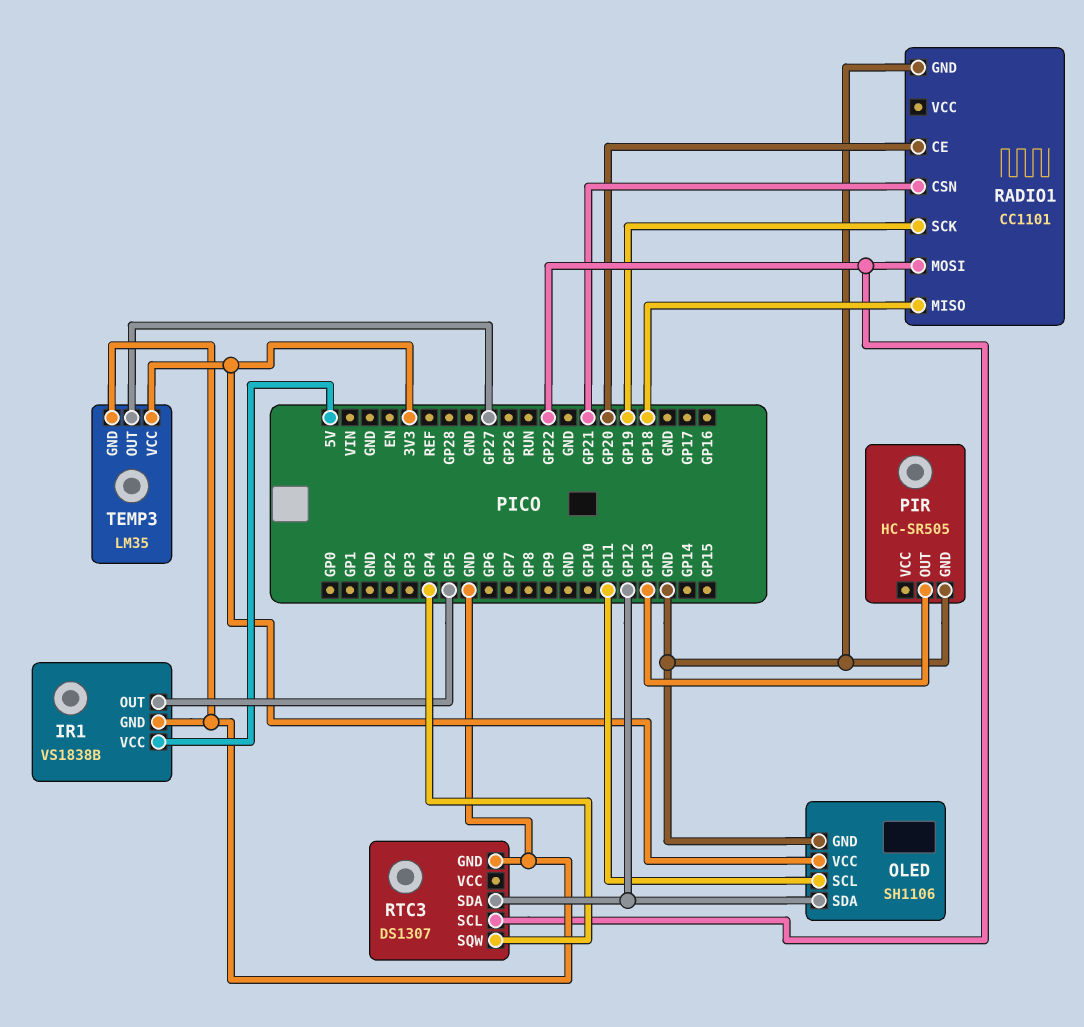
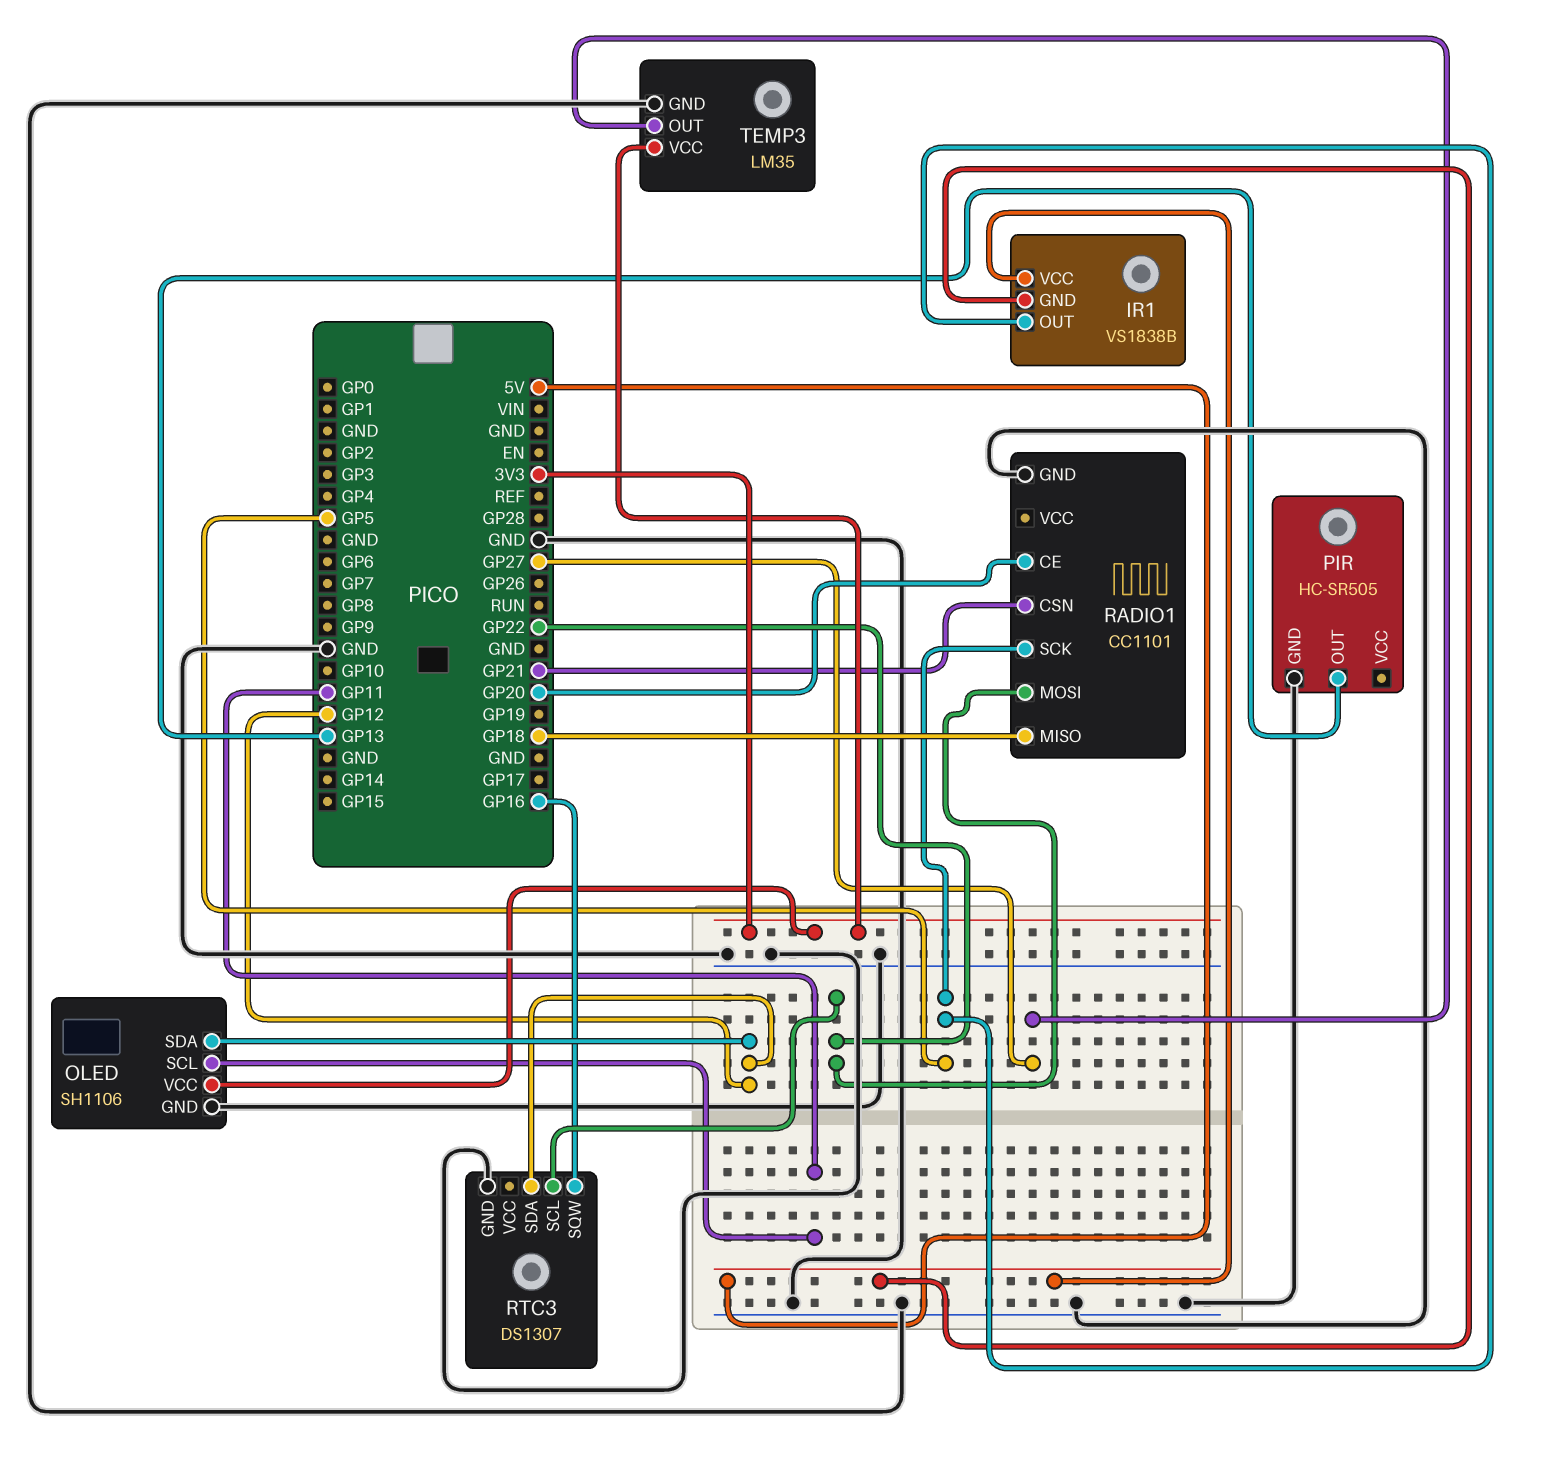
IR1 pin GND: GND -> 5V
RADIO1 pin SCK: GP19 -> GP5
RTC3 pin SQW: GP4 -> GP16

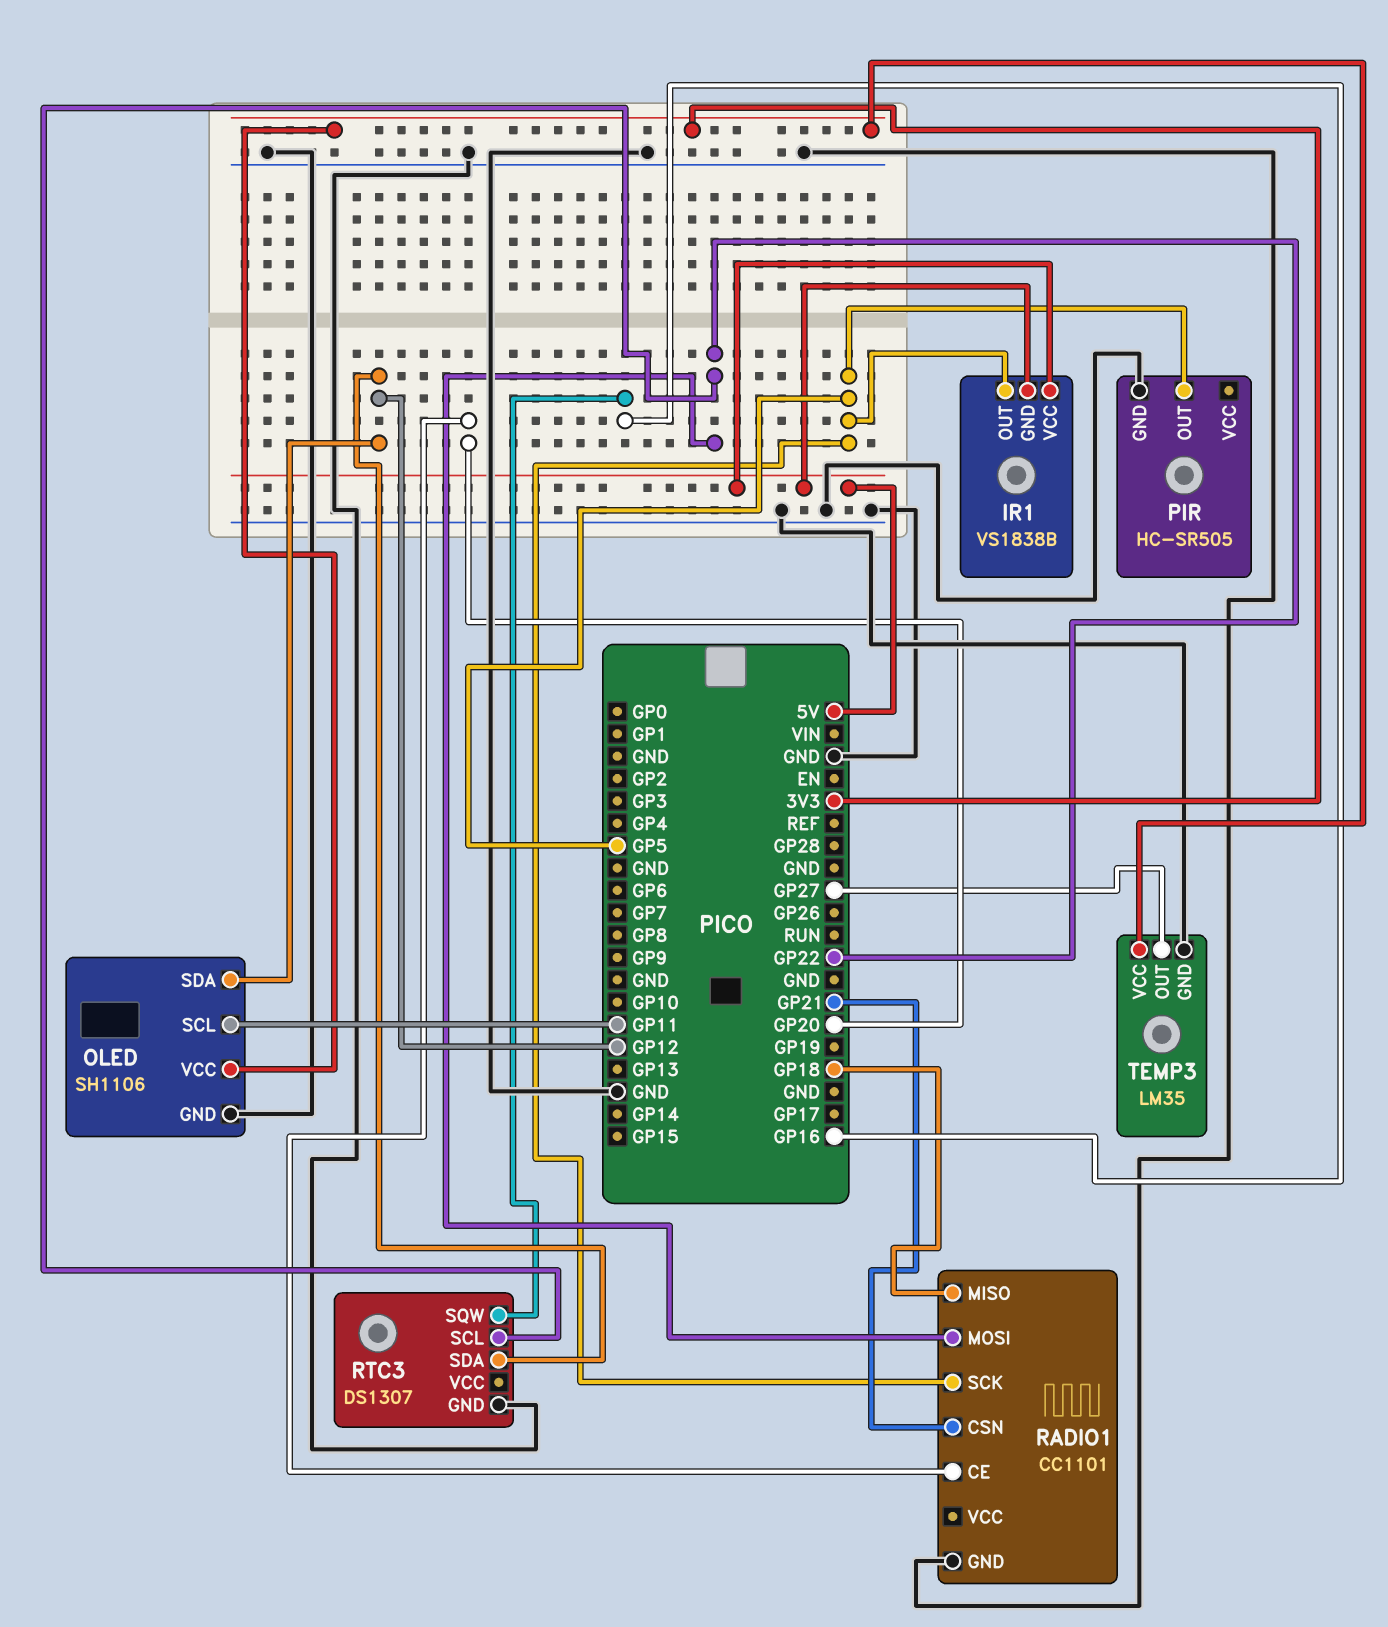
PIR pin OUT: GP13 -> GP5

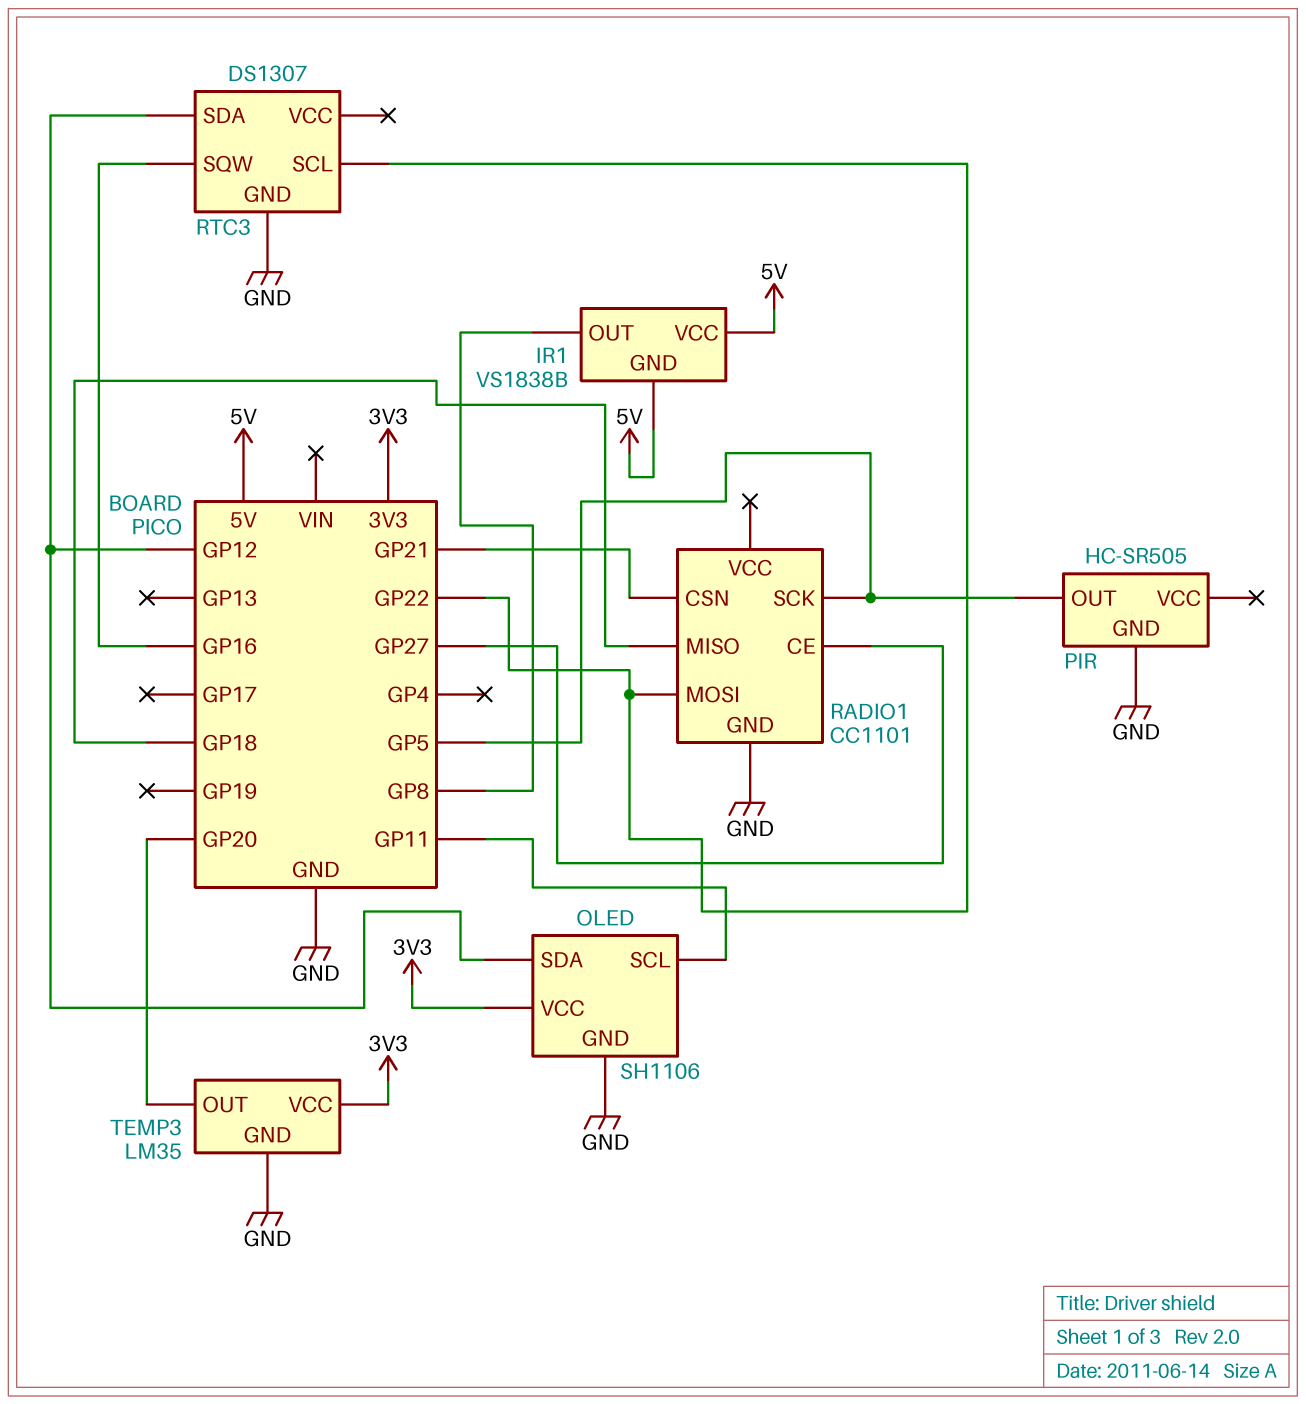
IR1 pin OUT: GP5 -> GP8
RADIO1 pin CE: GP20 -> GP27
TEMP3 pin OUT: GP27 -> GP20

